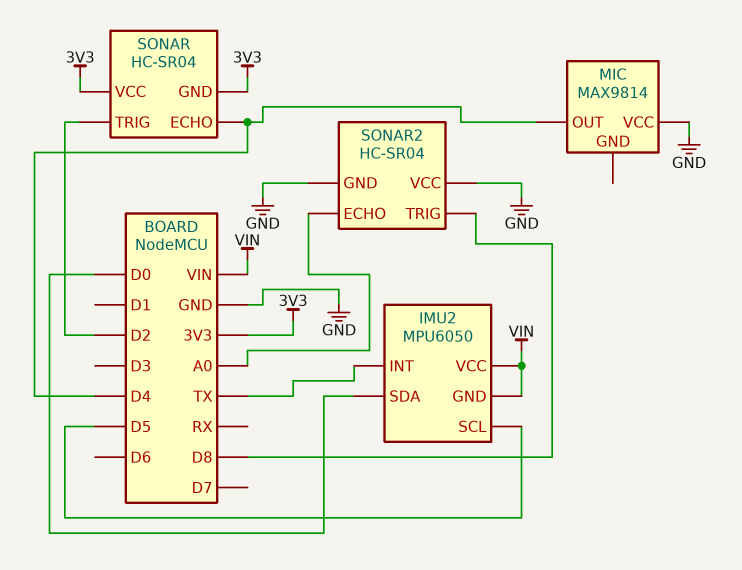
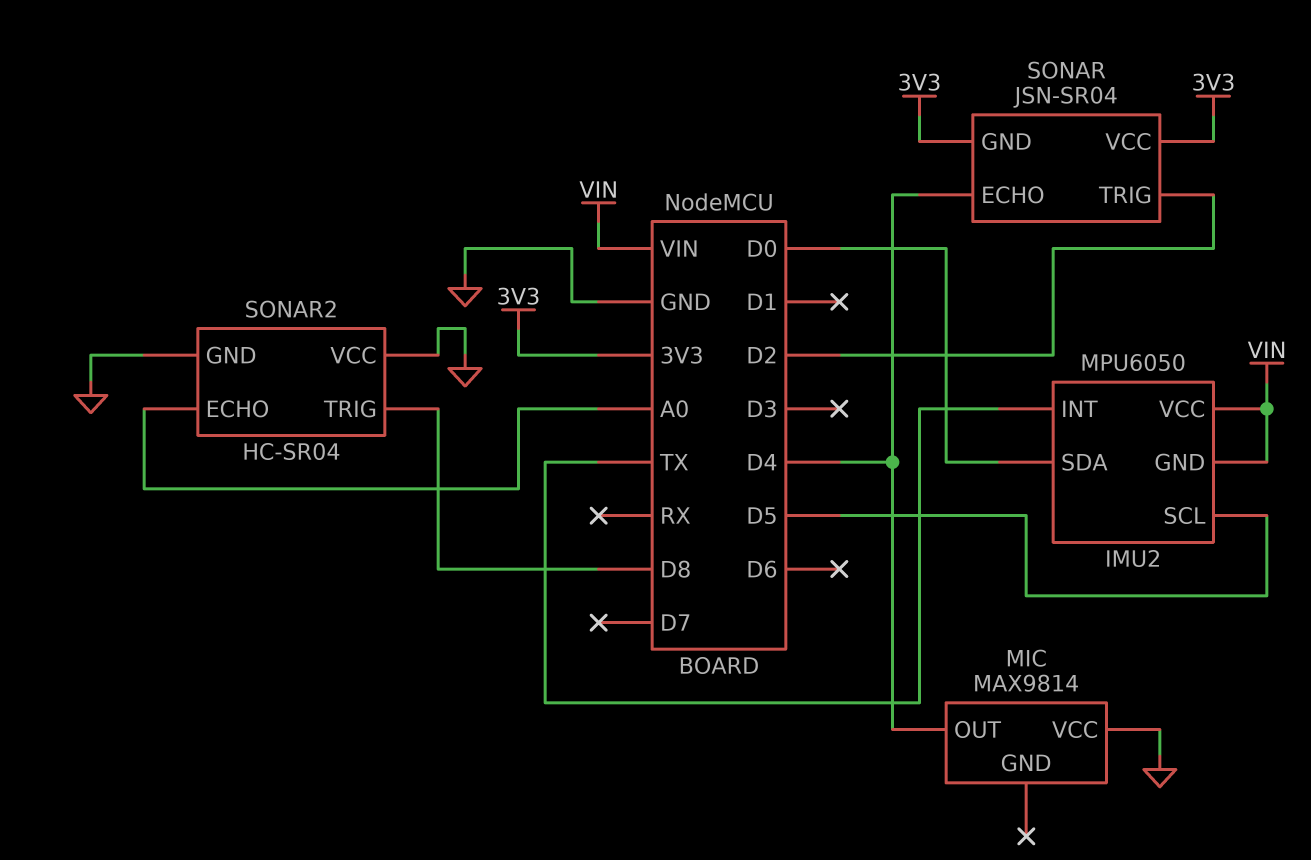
SONAR: HC-SR04 -> JSN-SR04

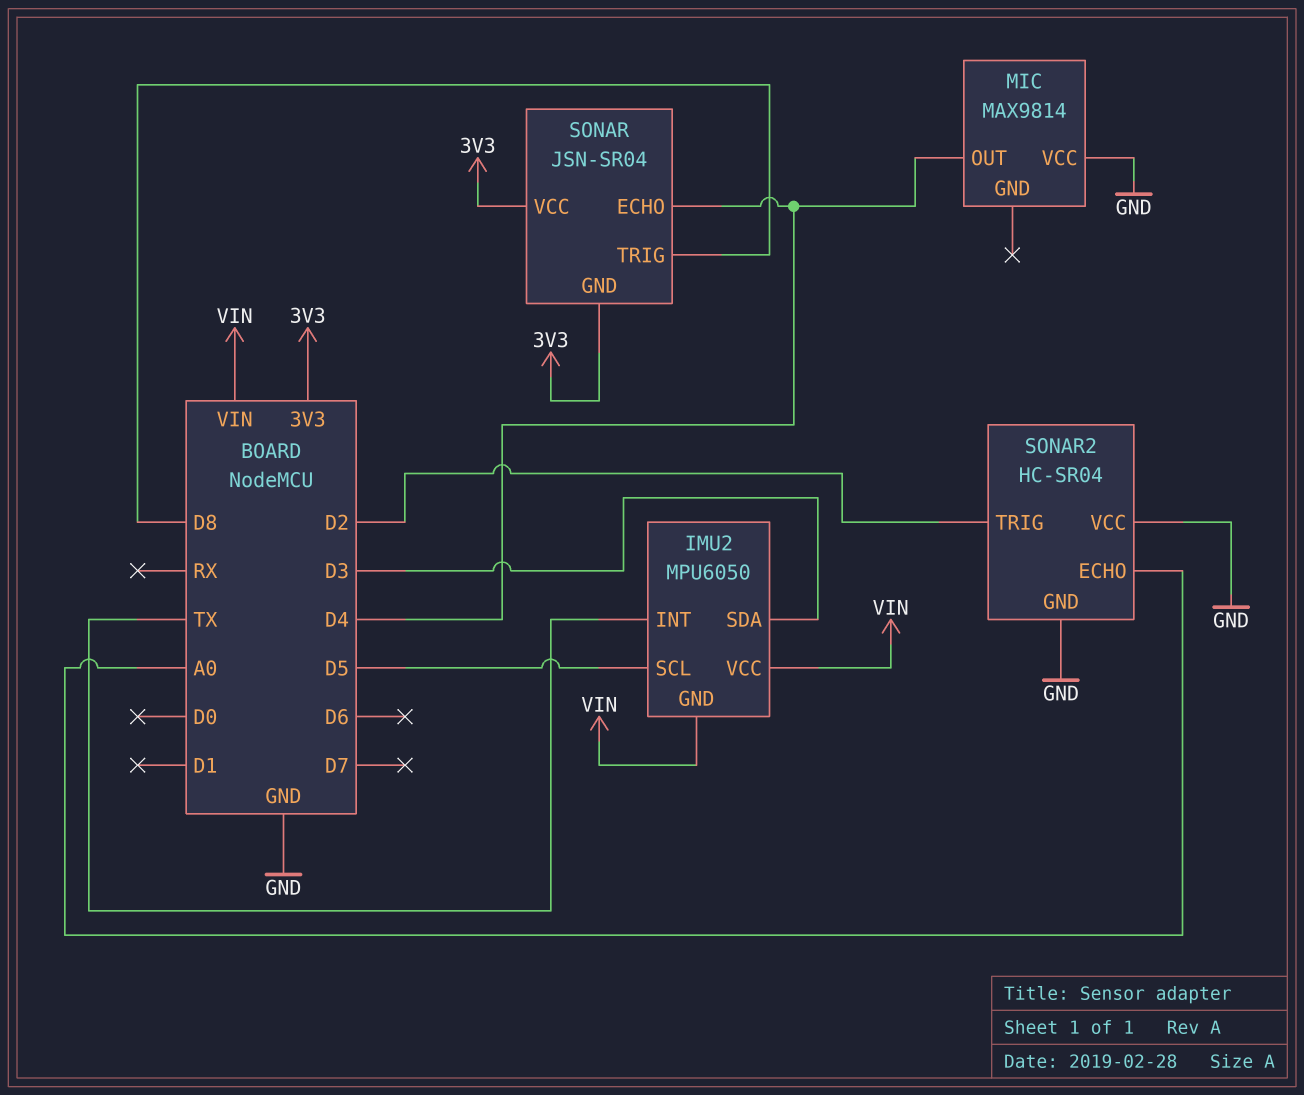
IMU2 pin SDA: D0 -> D3
SONAR pin TRIG: D2 -> D8
SONAR2 pin TRIG: D8 -> D2

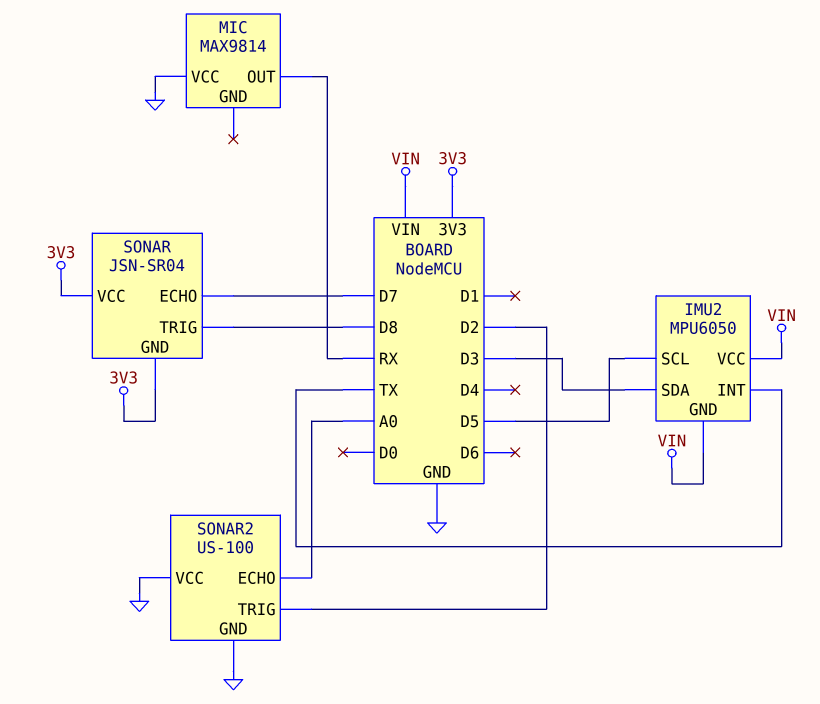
MIC pin OUT: D4 -> RX
SONAR pin ECHO: D4 -> D7
SONAR2: HC-SR04 -> US-100

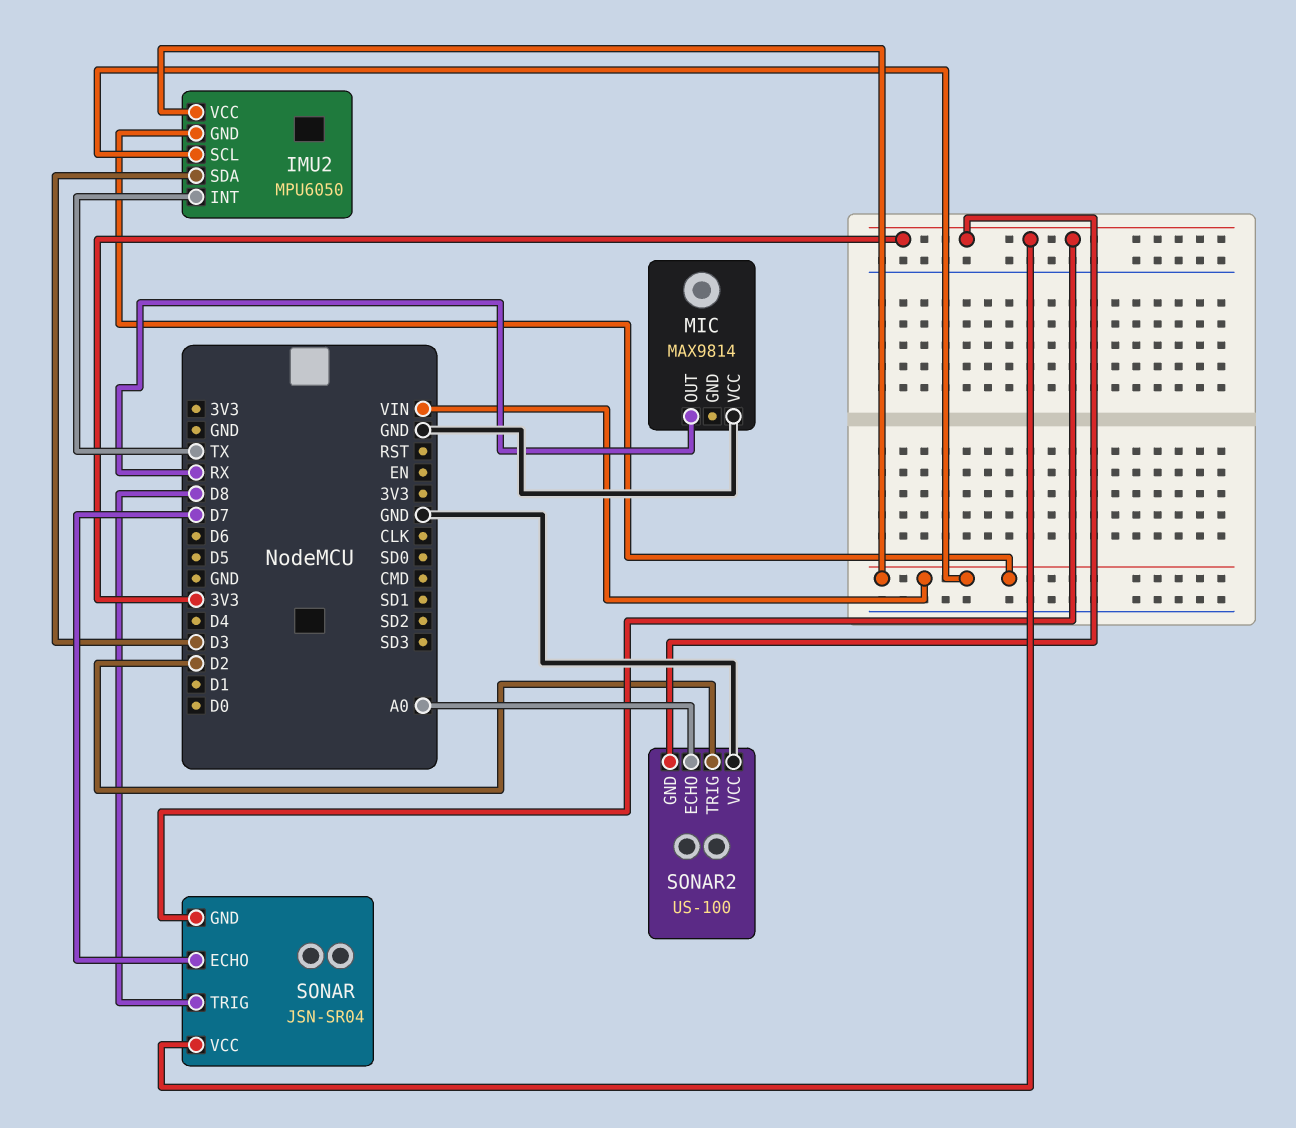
IMU2 pin SCL: D5 -> VIN
SONAR2 pin GND: GND -> 3V3

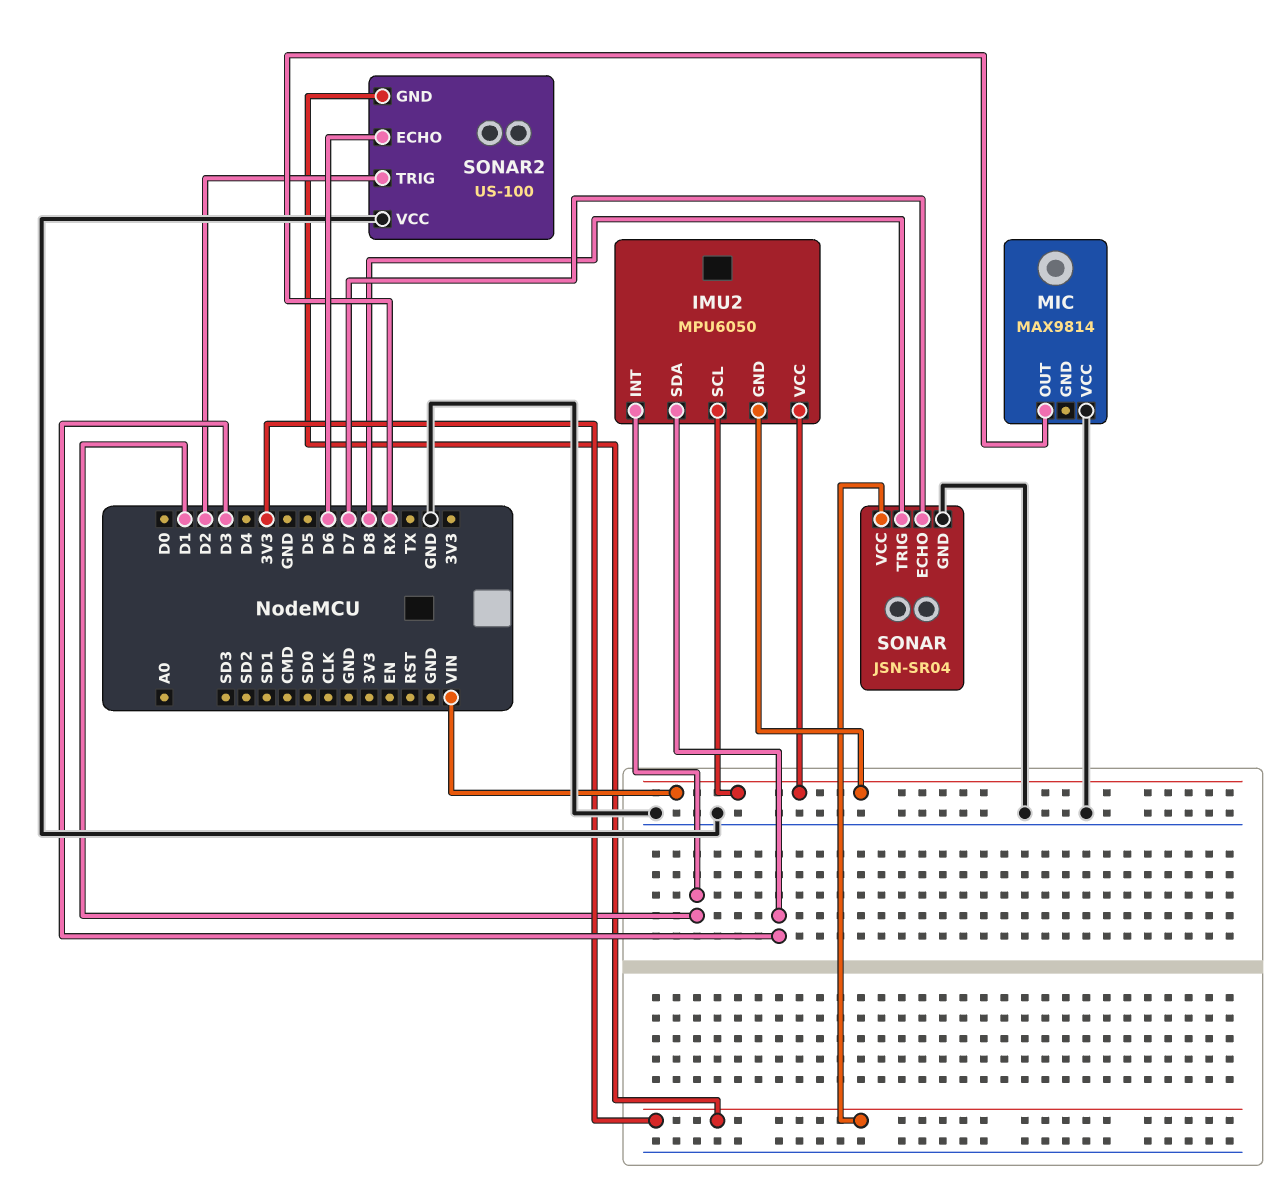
IMU2 pin INT: TX -> D1
SONAR pin GND: 3V3 -> GND
SONAR2 pin ECHO: A0 -> D6

